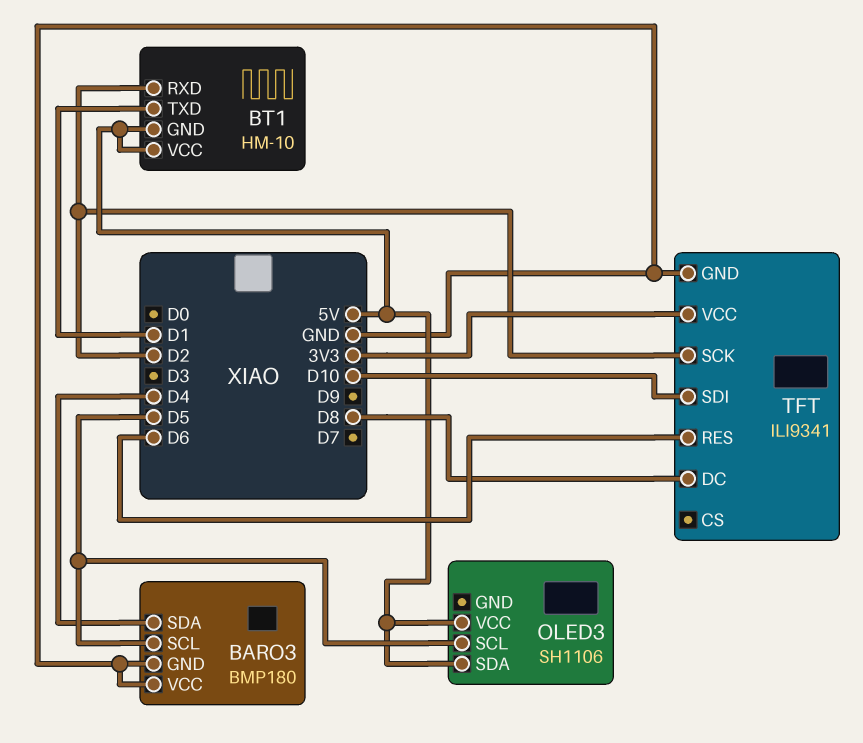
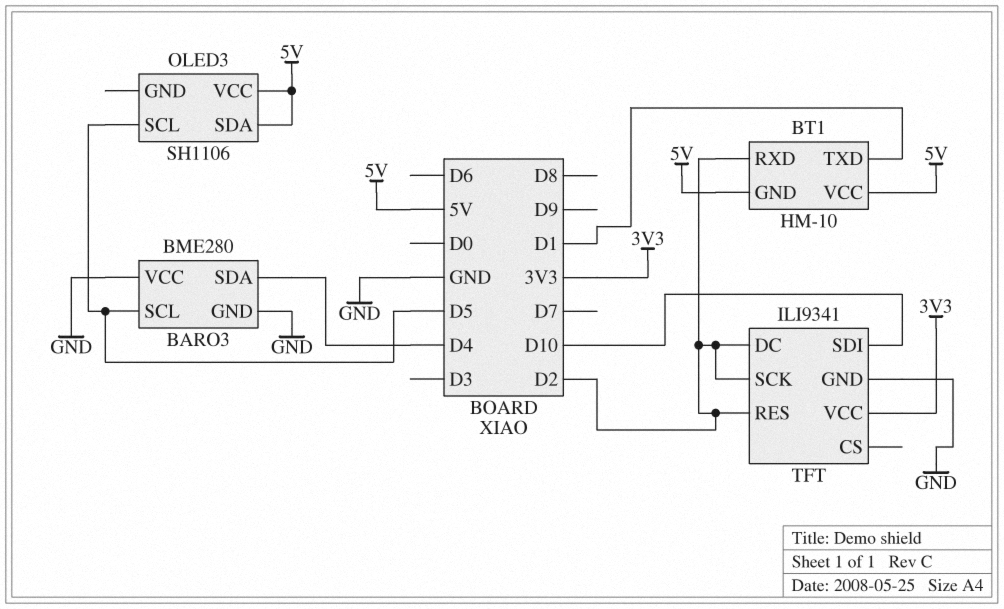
BARO3: BMP180 -> BME280
TFT pin DC: D8 -> D2
TFT pin RES: D6 -> D2

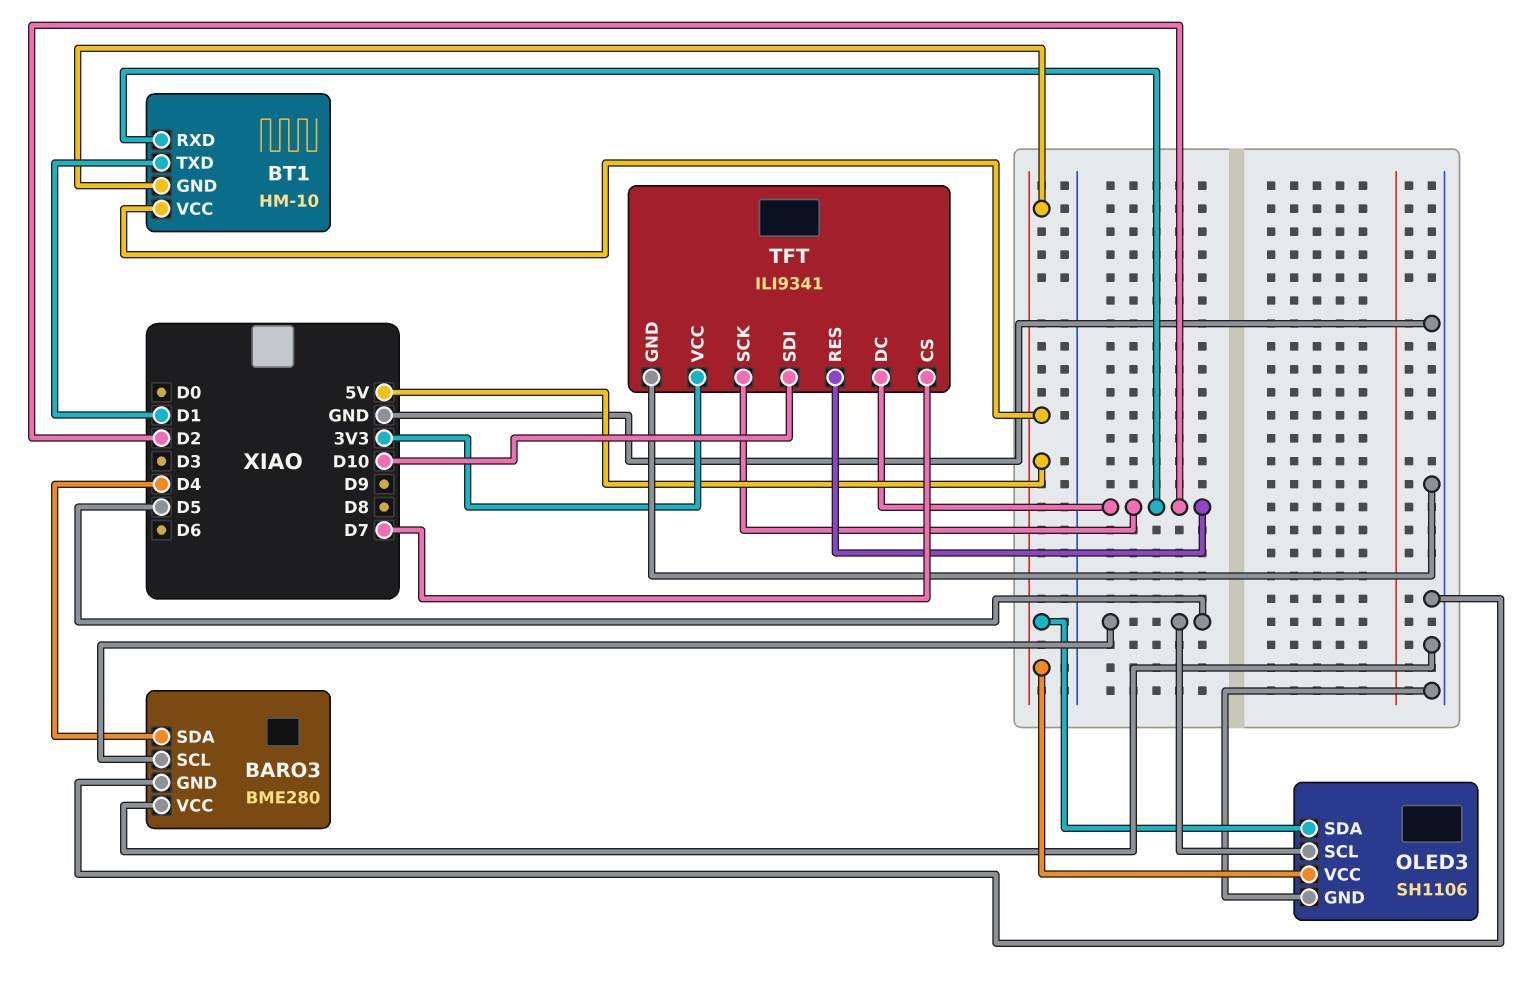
OLED3 pin GND: none -> GND
TFT pin CS: none -> D7

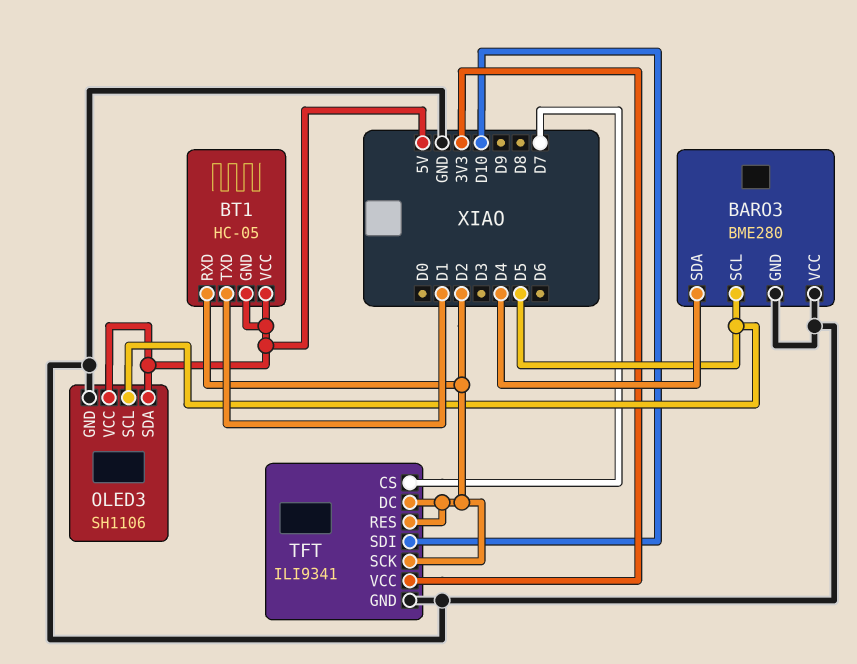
BT1: HM-10 -> HC-05

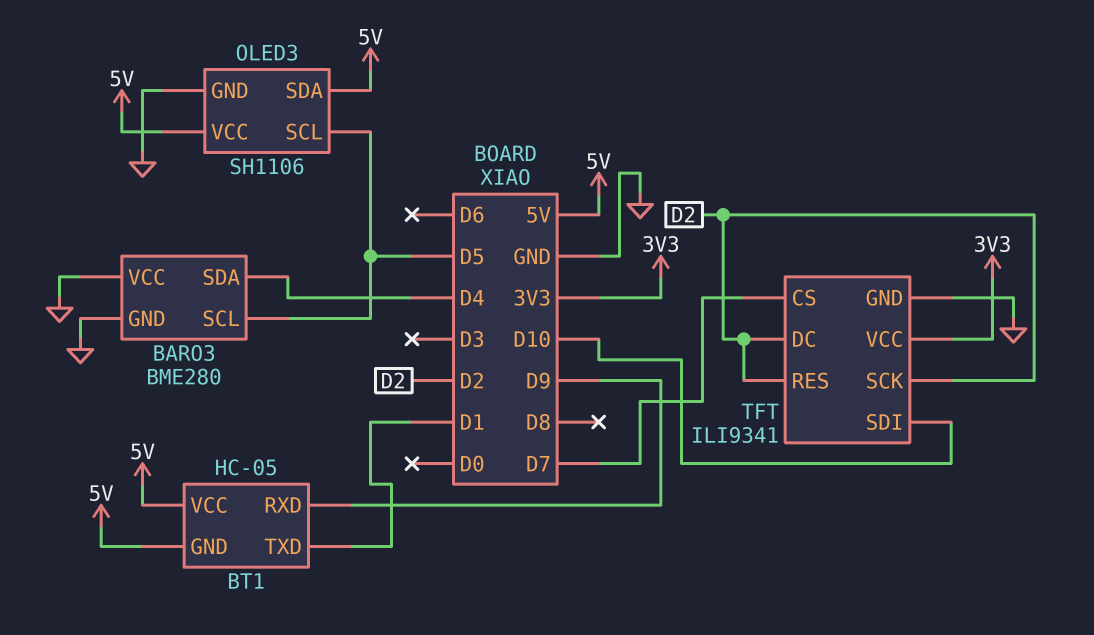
BT1 pin RXD: D2 -> D9

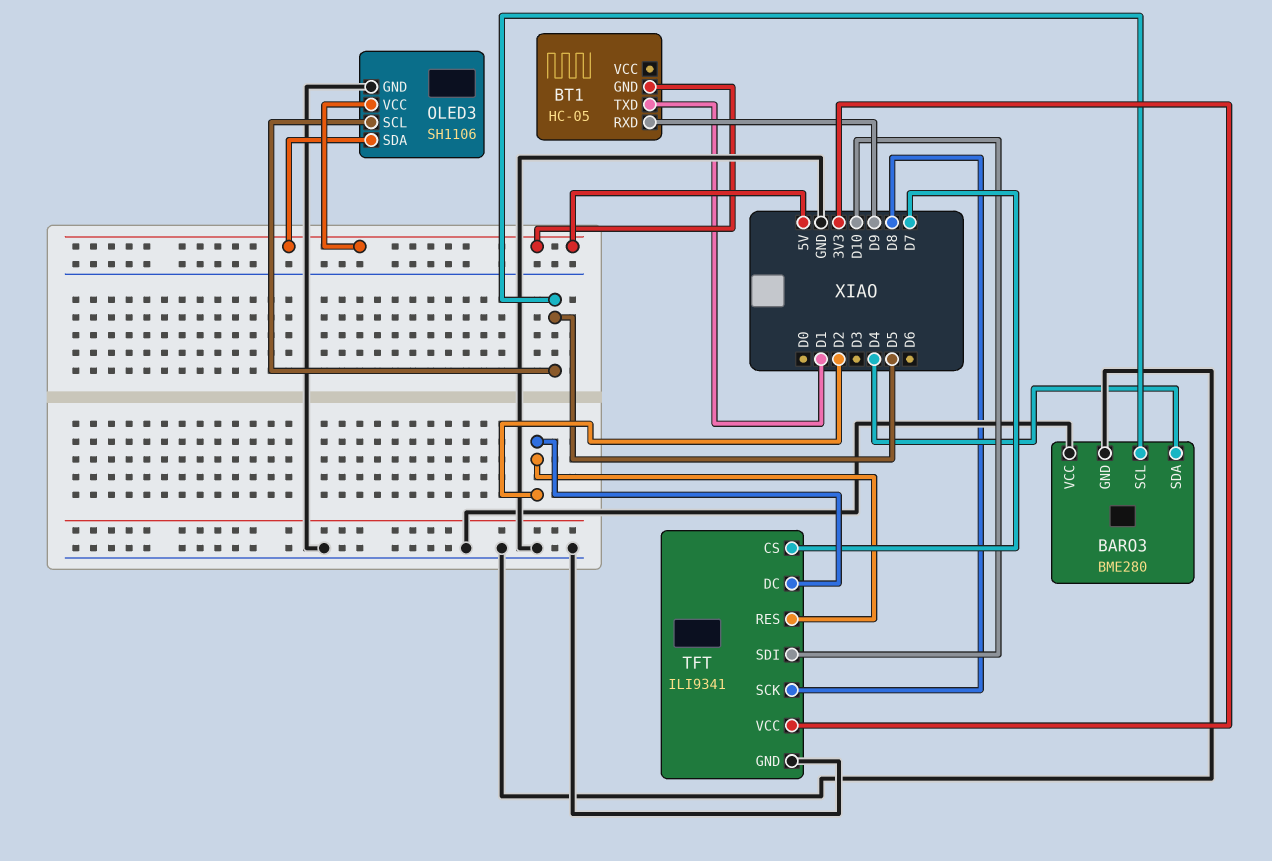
BT1 pin VCC: 5V -> none
TFT pin SCK: D2 -> D8

